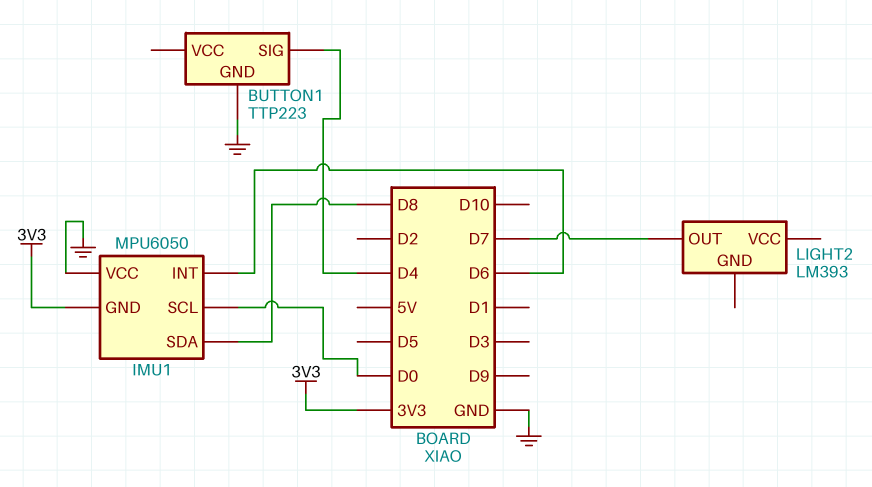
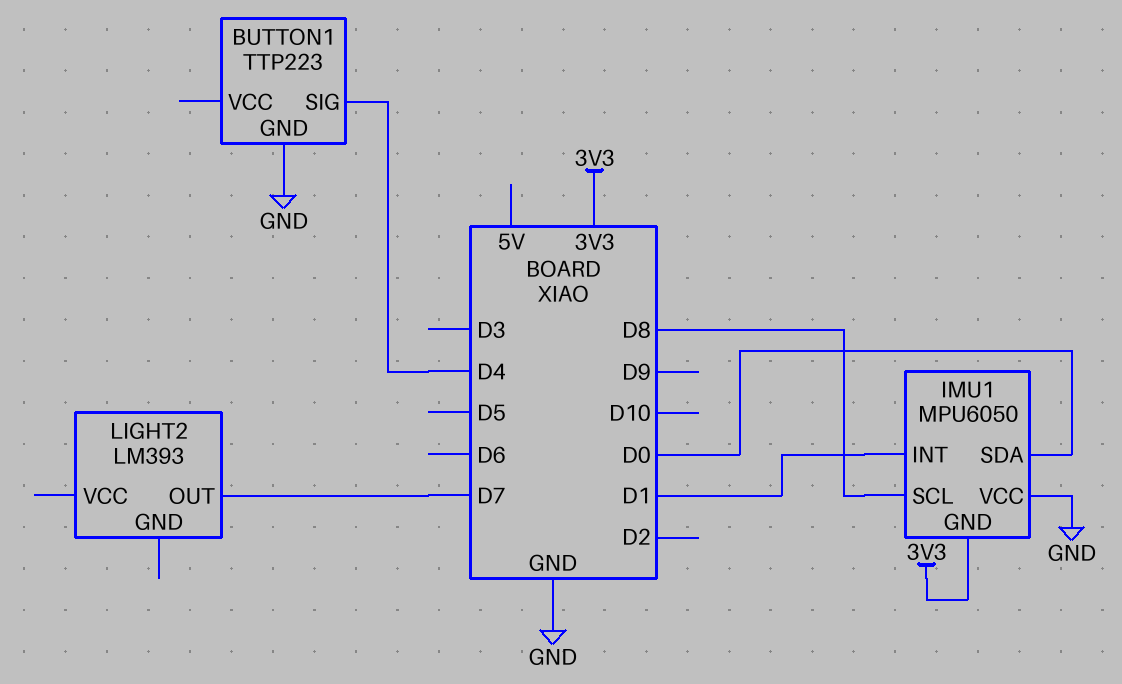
IMU1 pin INT: D6 -> D1
IMU1 pin SCL: D0 -> D8
IMU1 pin SDA: D8 -> D0

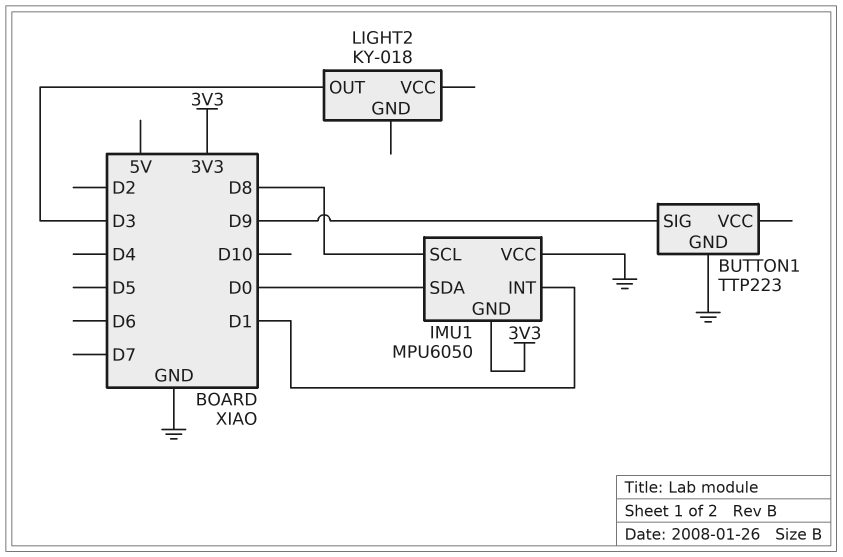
BUTTON1 pin SIG: D4 -> D9
LIGHT2: LM393 -> KY-018
LIGHT2 pin OUT: D7 -> D3

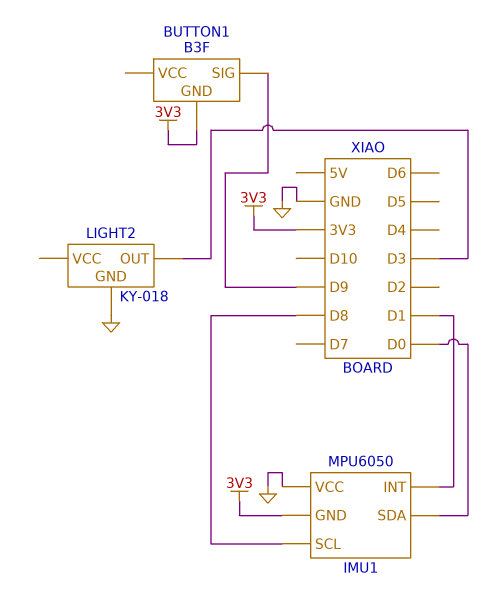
BUTTON1: TTP223 -> B3F
BUTTON1 pin GND: GND -> 3V3
LIGHT2 pin GND: none -> GND

